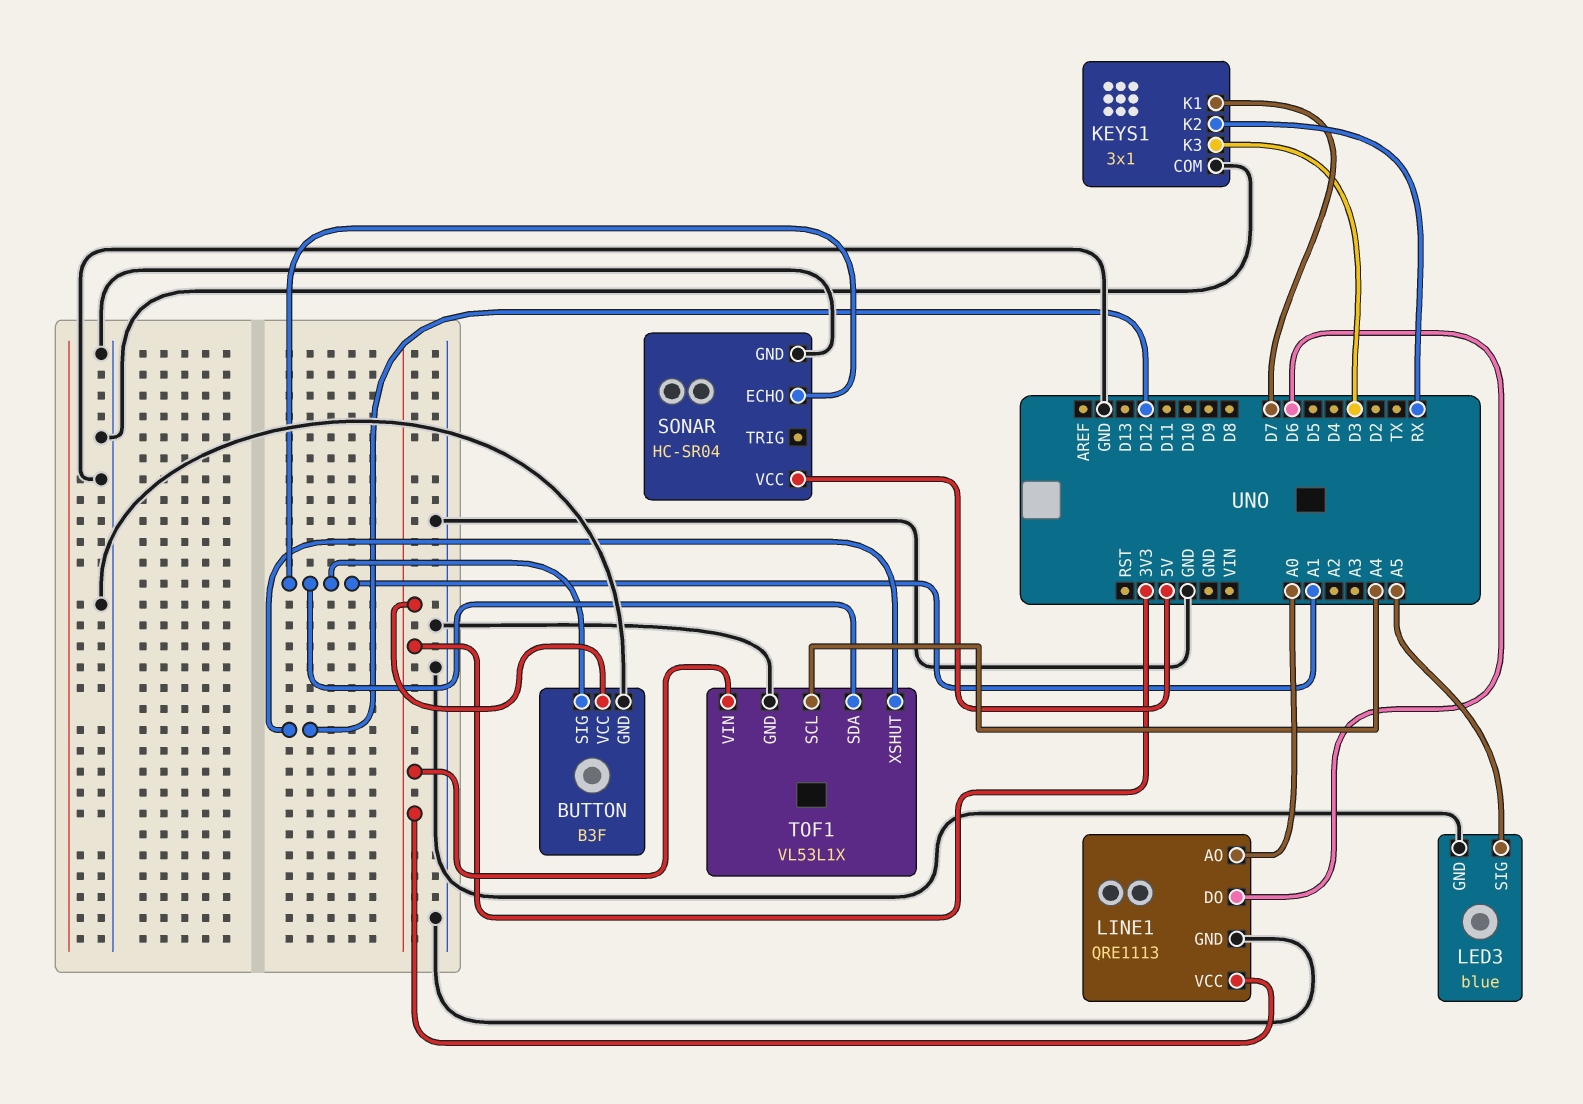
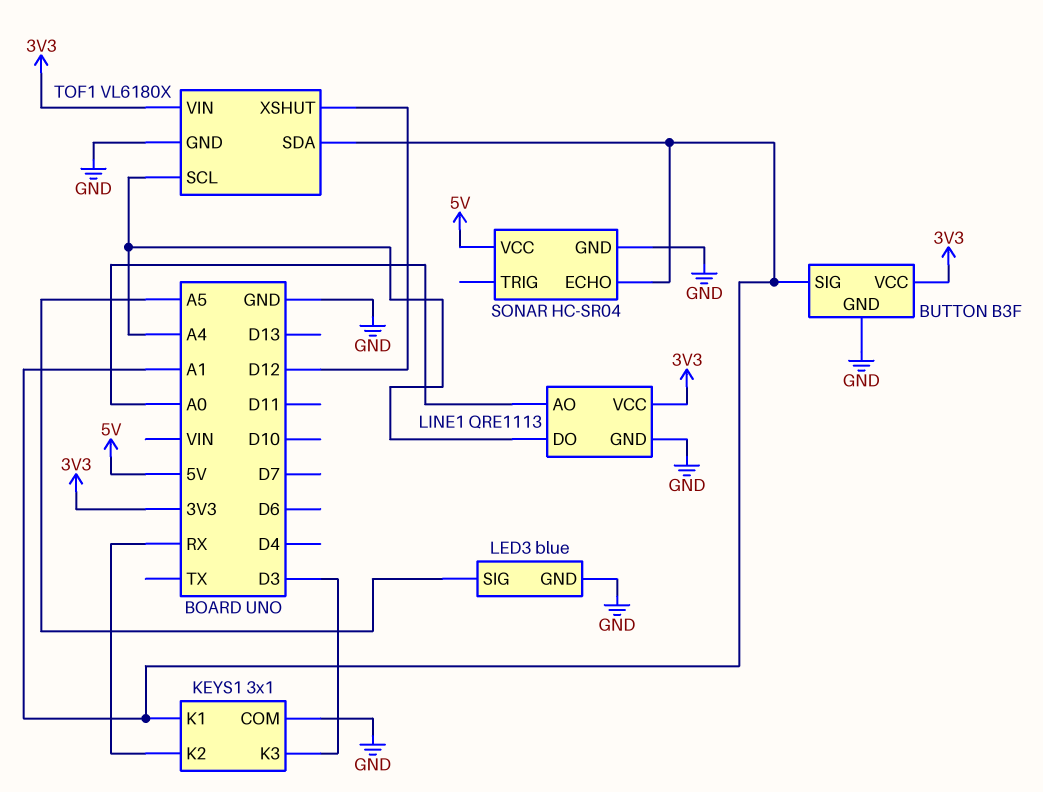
KEYS1 pin K1: D7 -> A1
LINE1 pin DO: D6 -> A4
TOF1: VL53L1X -> VL6180X

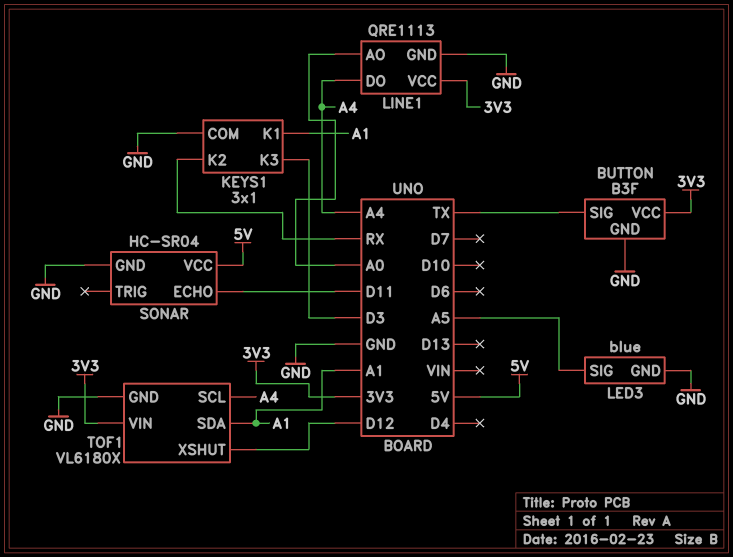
BUTTON pin SIG: A1 -> TX
SONAR pin ECHO: A1 -> D11

